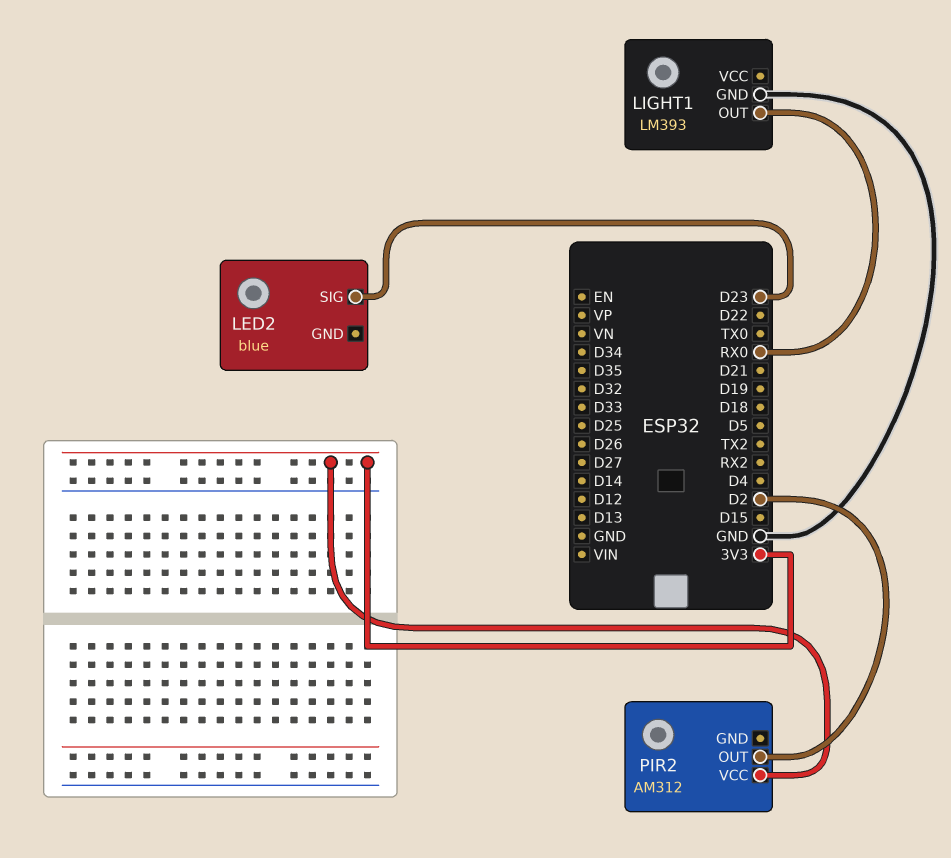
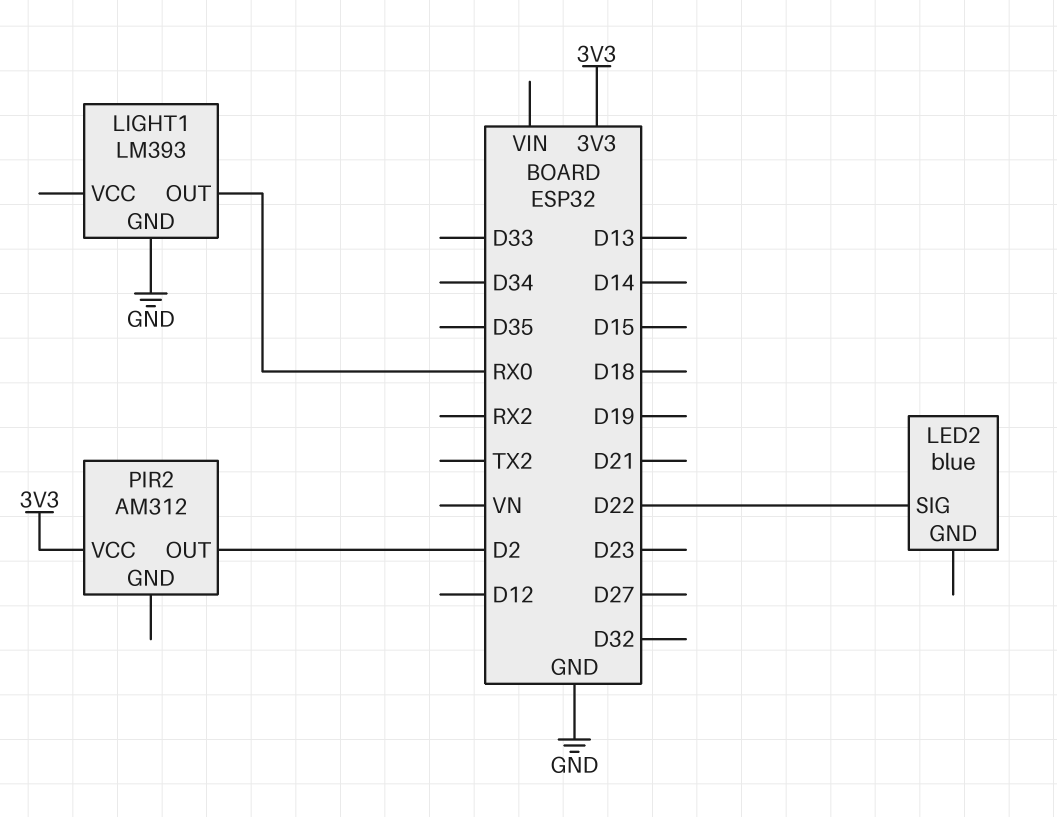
LED2 pin SIG: D23 -> D22

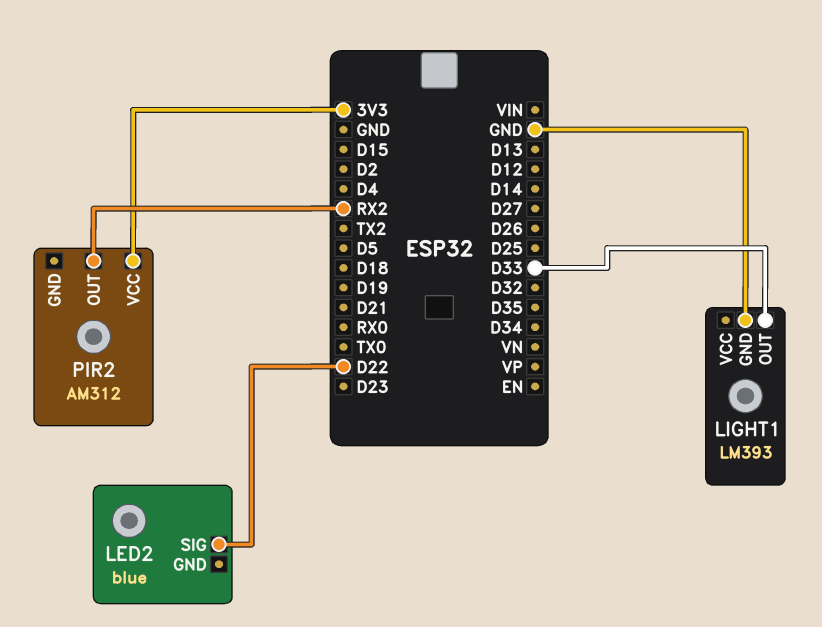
LIGHT1 pin OUT: RX0 -> D33
PIR2 pin OUT: D2 -> RX2

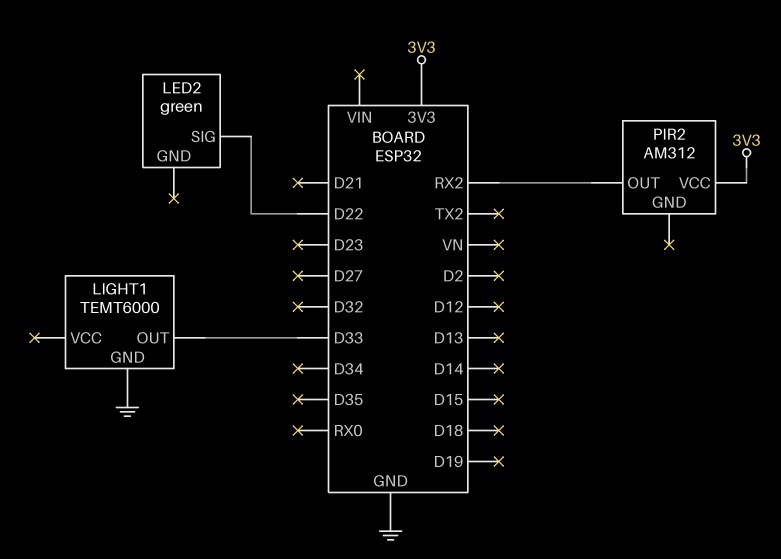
LED2: blue -> green
LIGHT1: LM393 -> TEMT6000

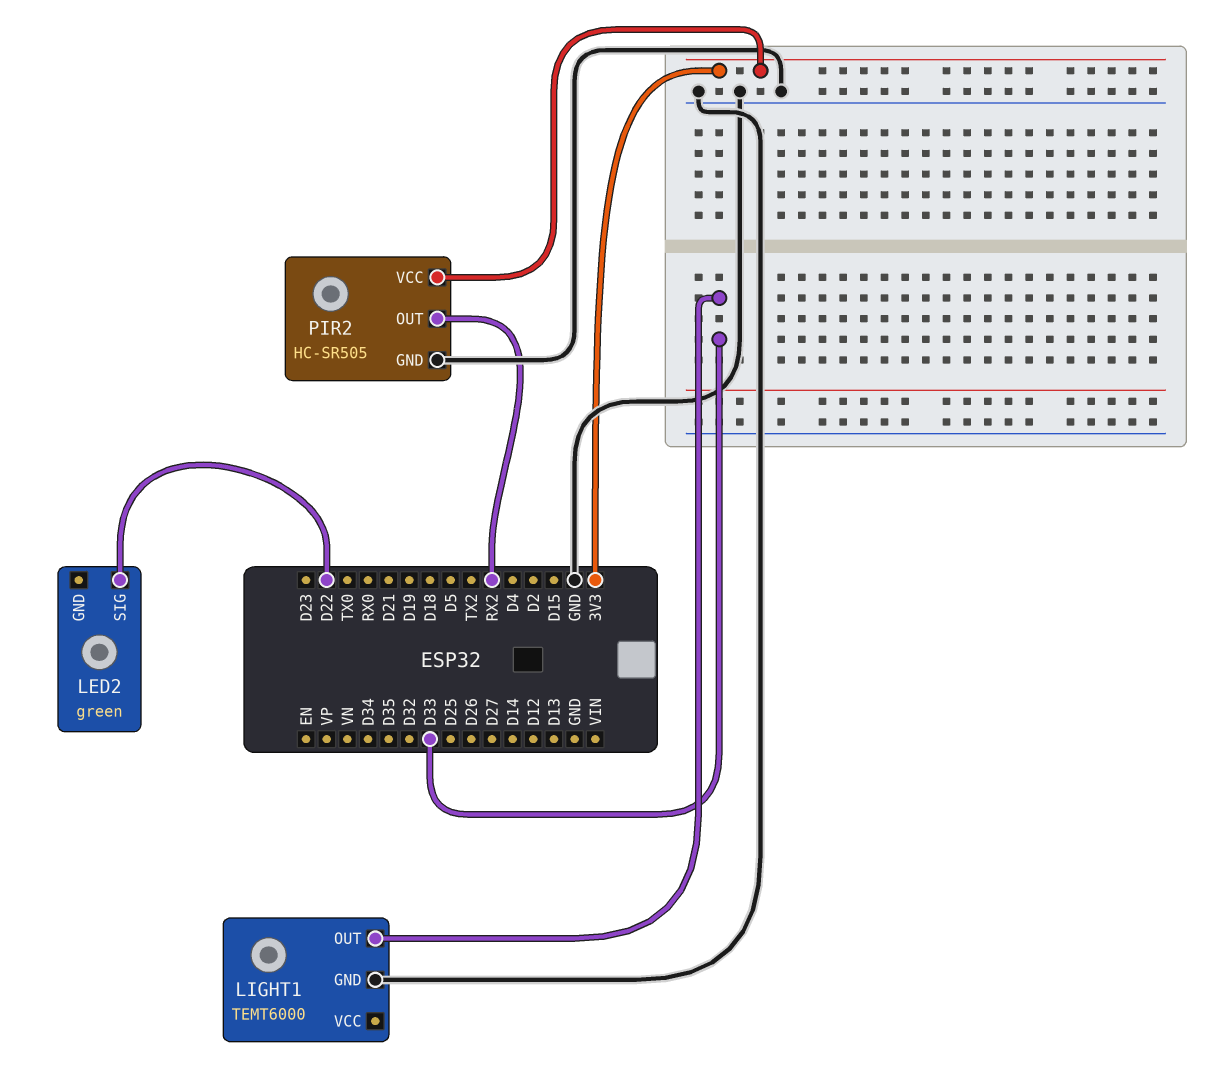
PIR2: AM312 -> HC-SR505
PIR2 pin GND: none -> GND

